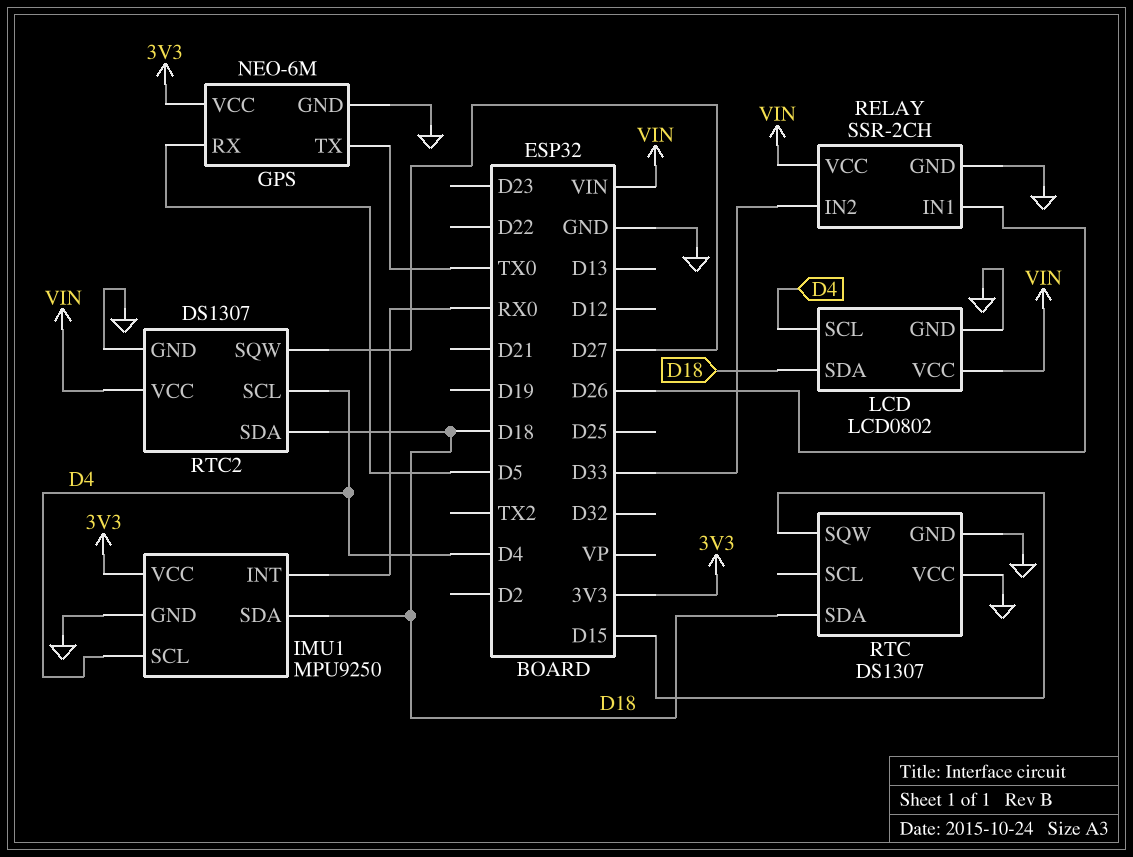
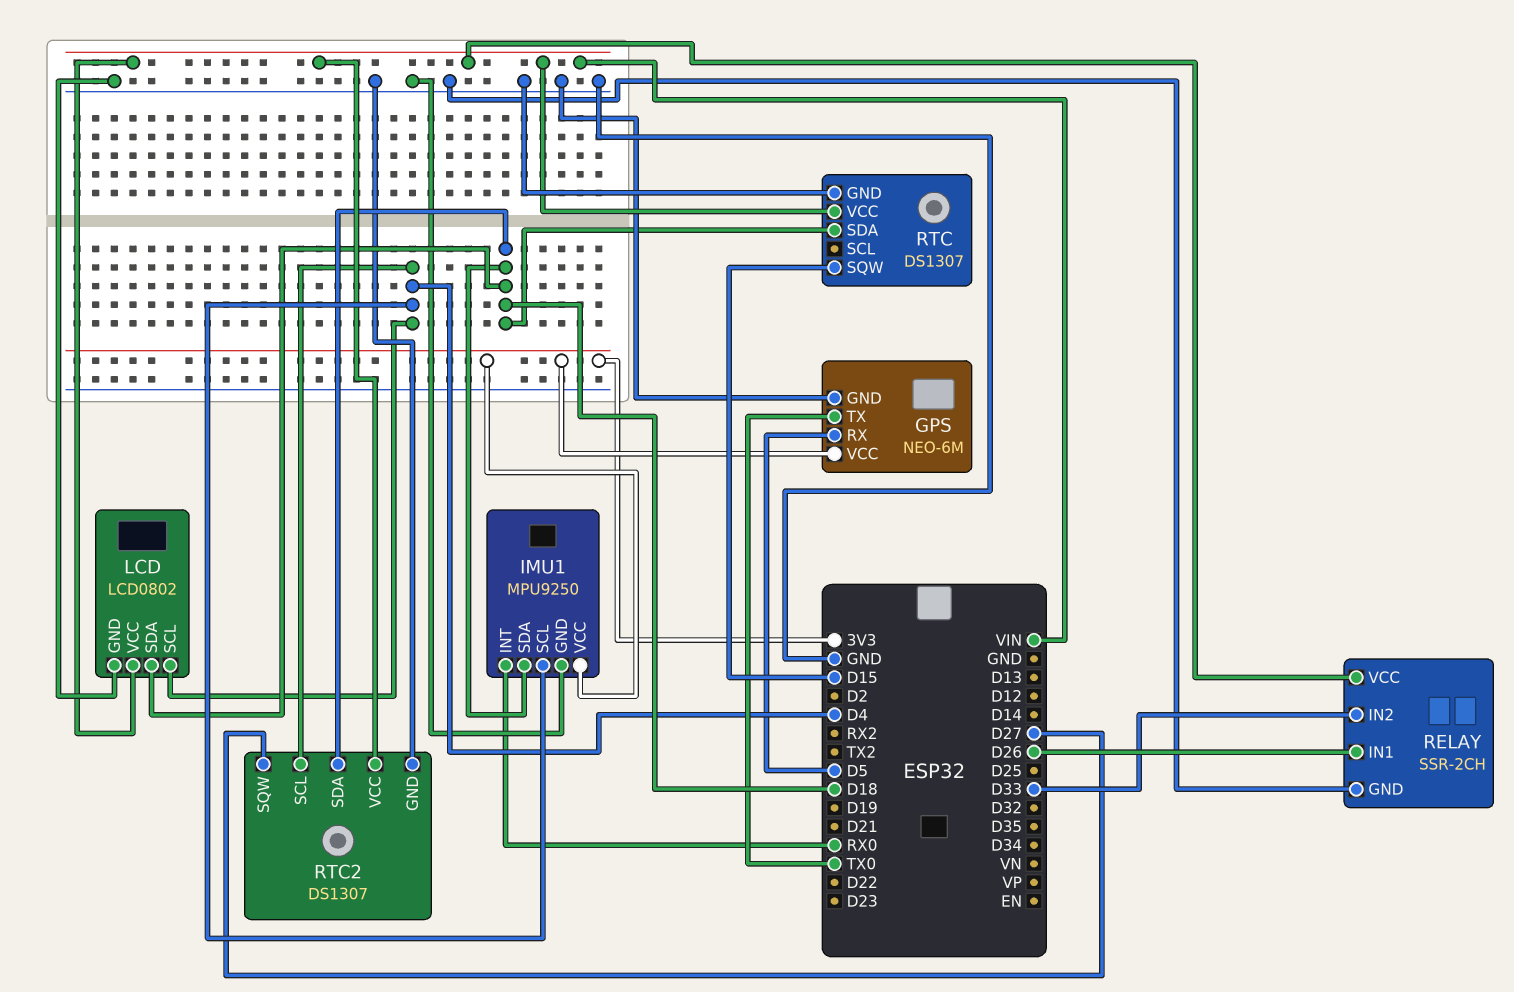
RTC pin VCC: GND -> VIN

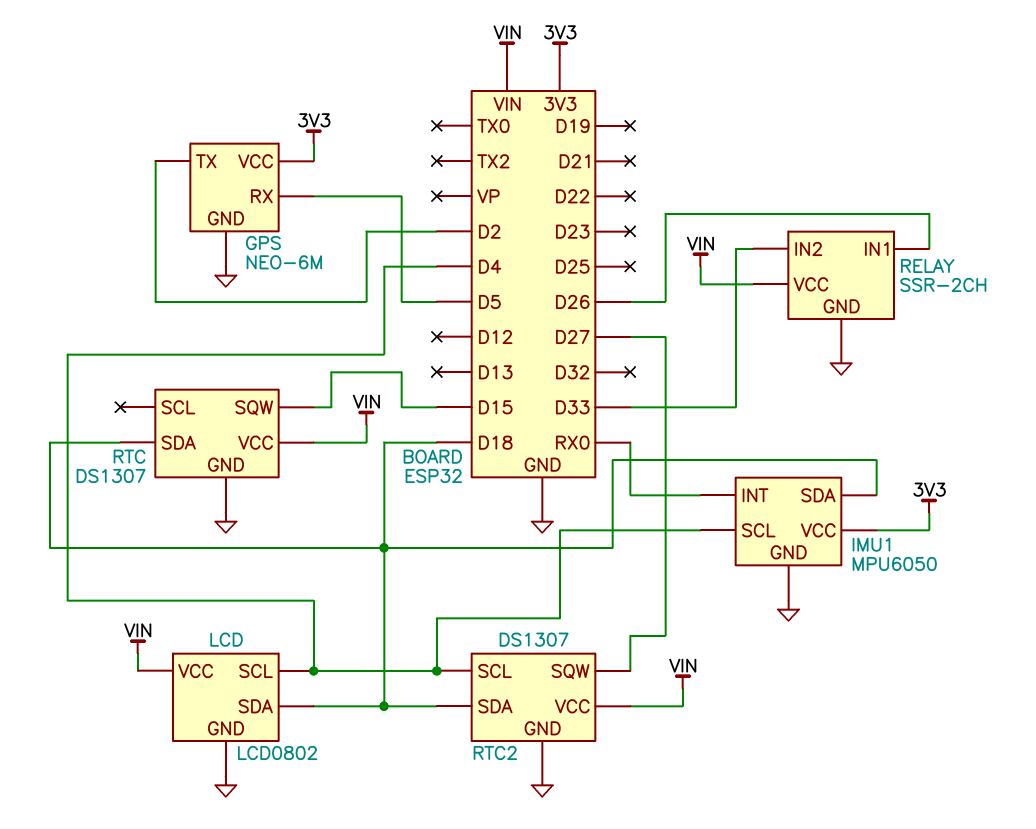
GPS pin TX: TX0 -> D2
IMU1: MPU9250 -> MPU6050

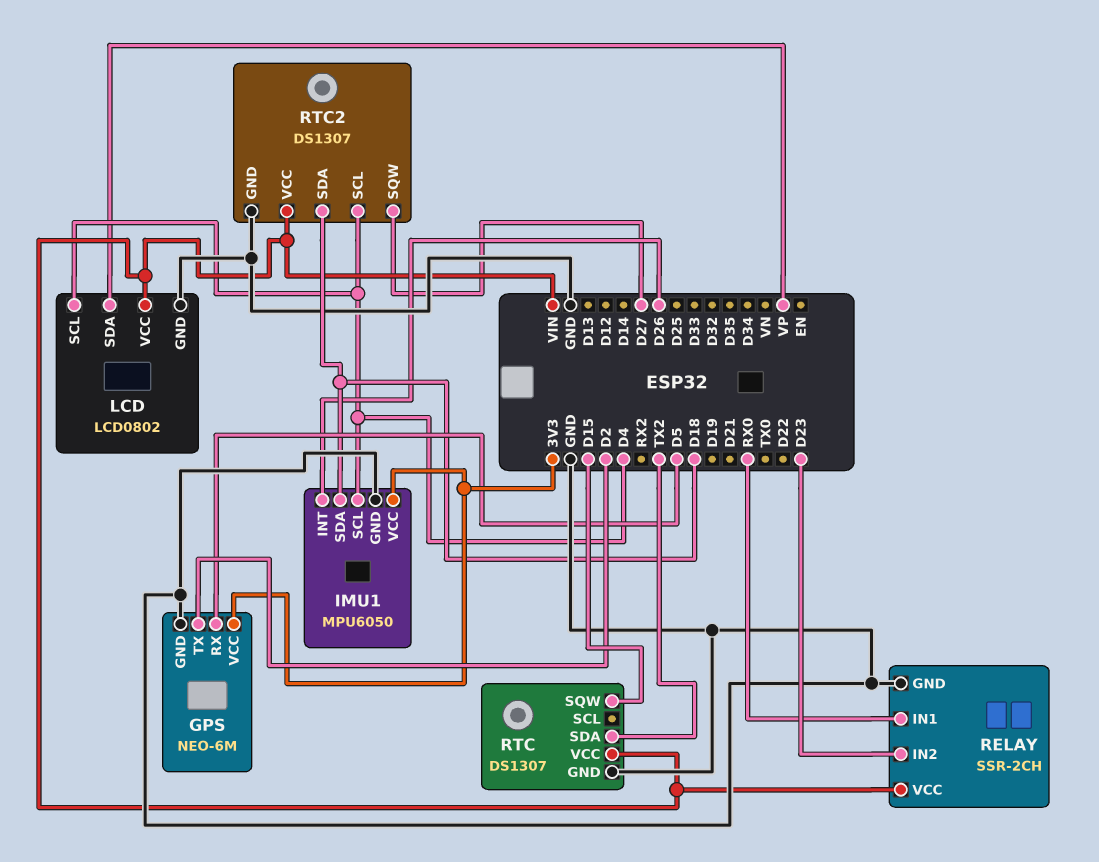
IMU1 pin INT: RX0 -> D26
LCD pin SDA: D18 -> VP
RELAY pin IN1: D26 -> RX0
RELAY pin IN2: D33 -> D23
RTC pin SDA: D18 -> TX2

